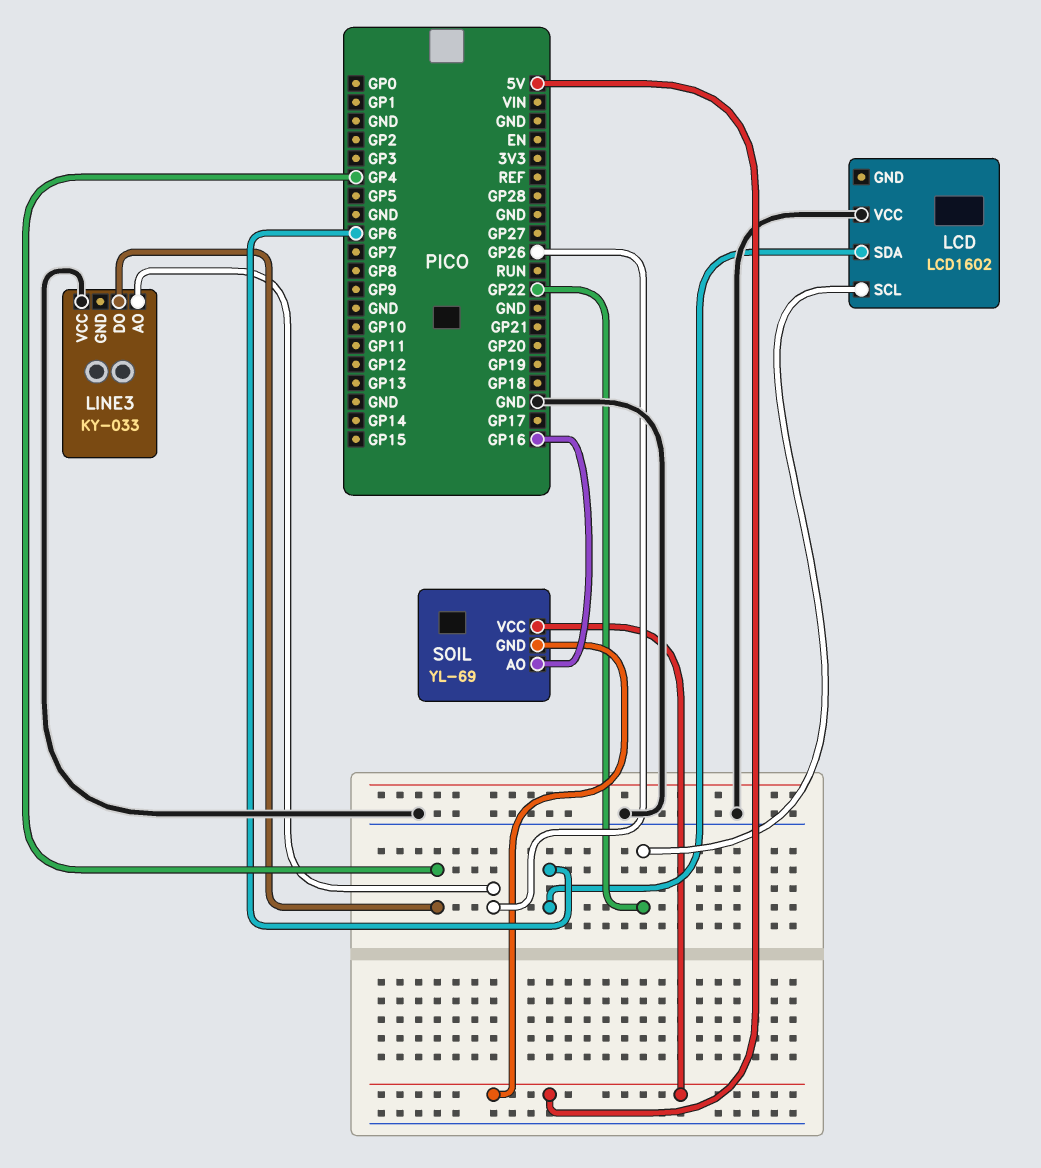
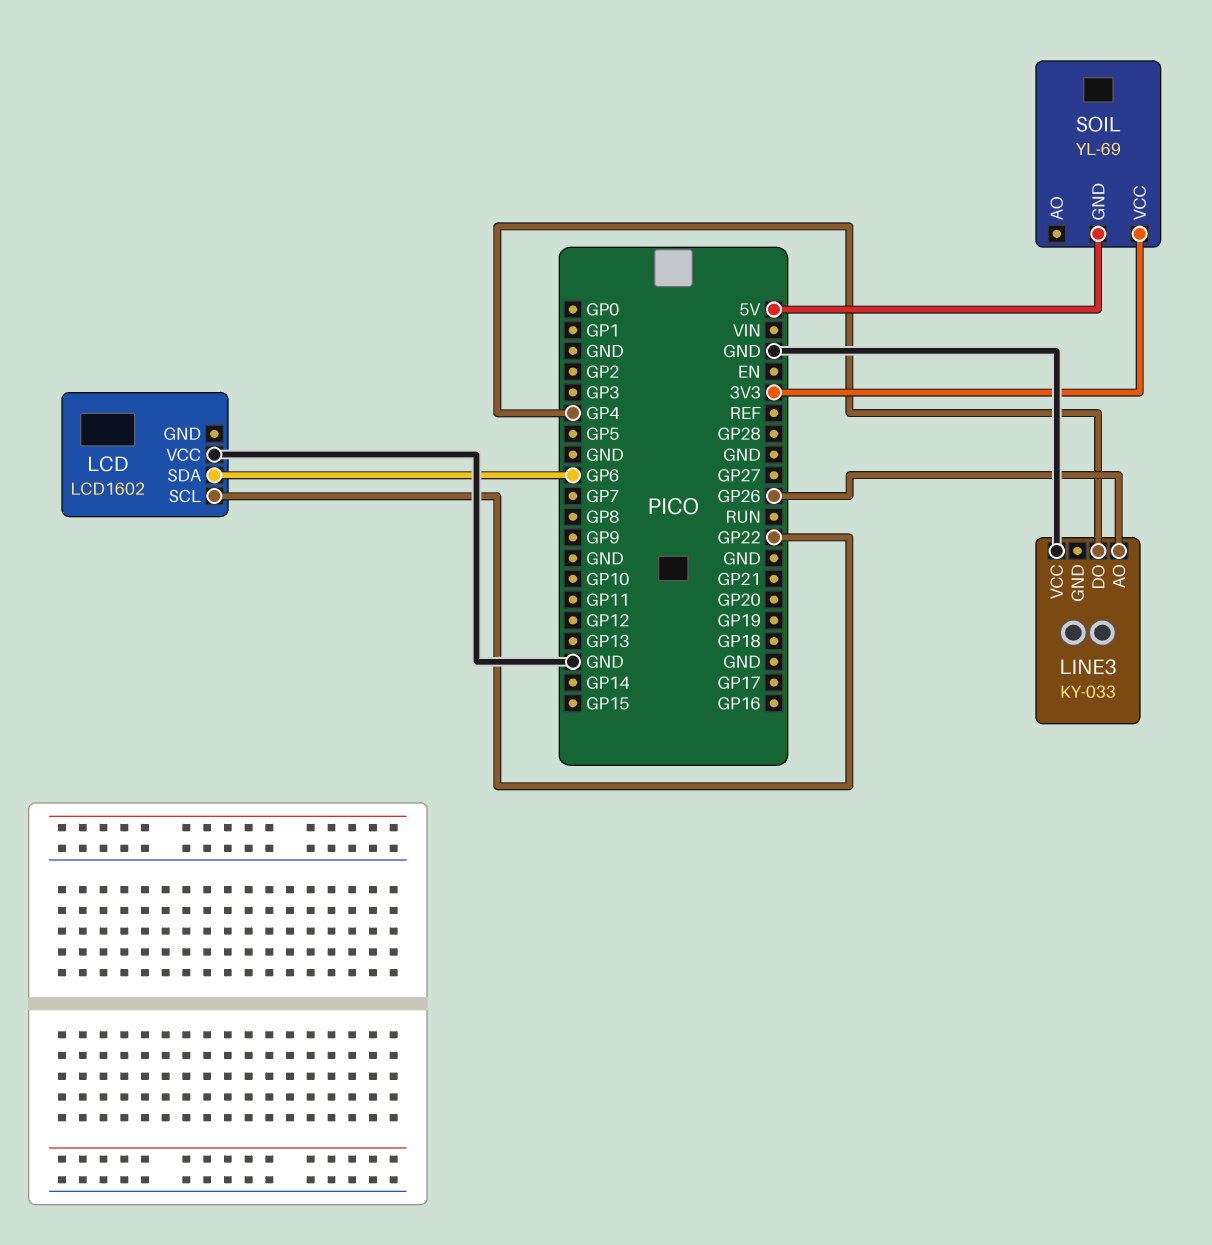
SOIL pin AO: GP16 -> none
SOIL pin VCC: 5V -> 3V3

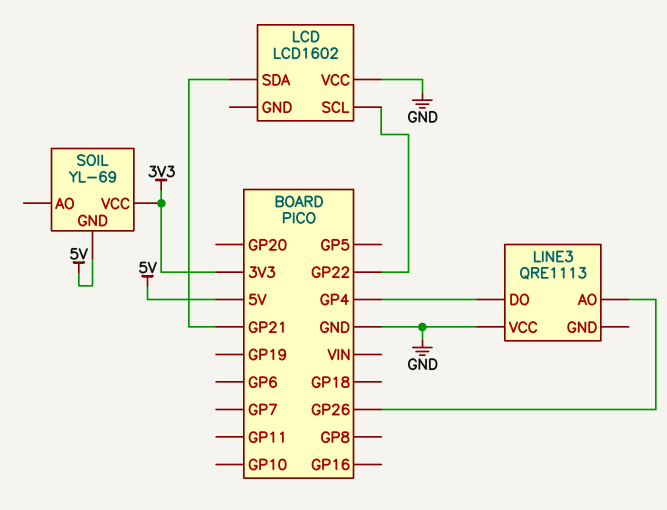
LCD pin SDA: GP6 -> GP21
LINE3: KY-033 -> QRE1113

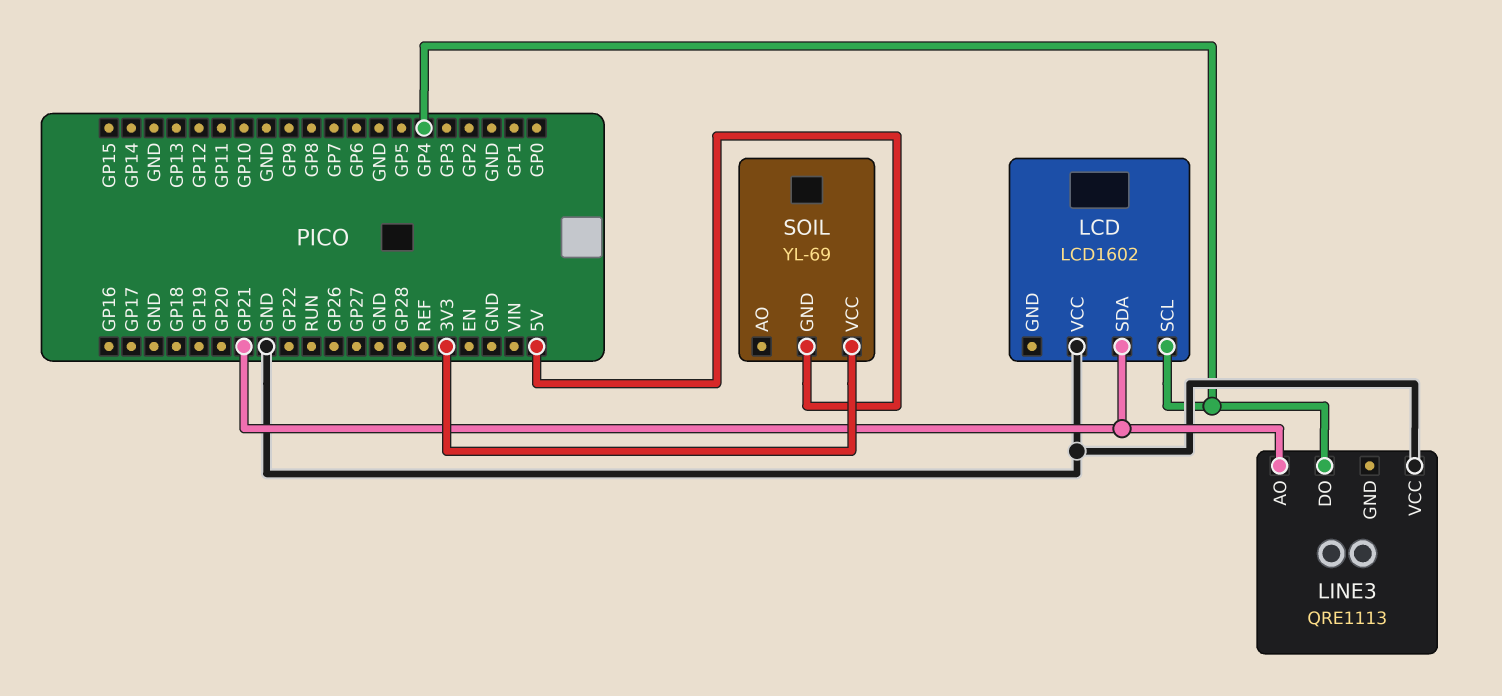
LCD pin SCL: GP22 -> GP4
LINE3 pin AO: GP26 -> GP21

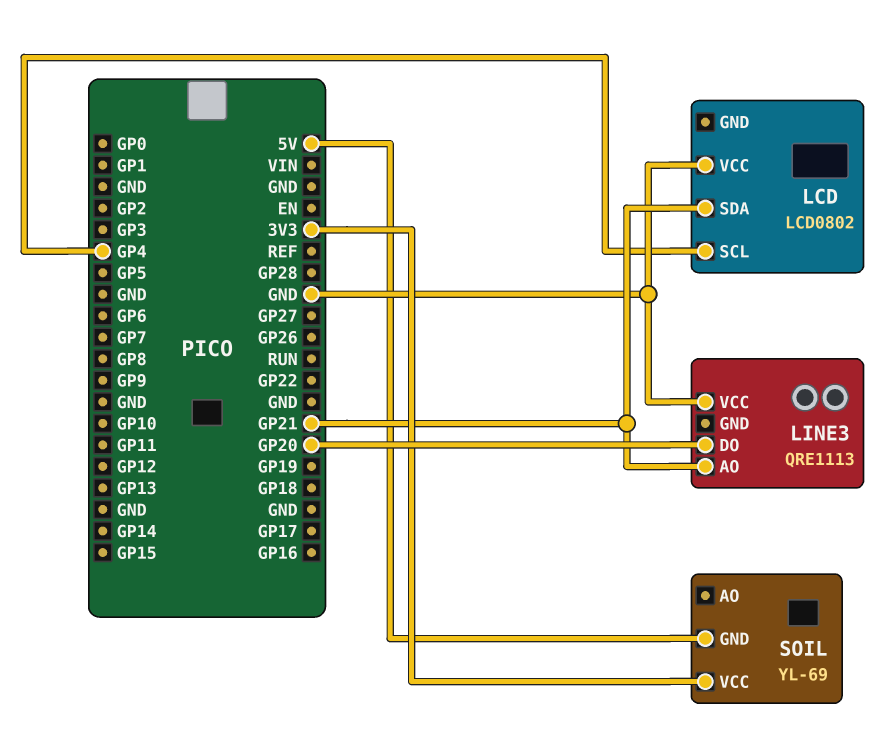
LCD: LCD1602 -> LCD0802
LINE3 pin DO: GP4 -> GP20

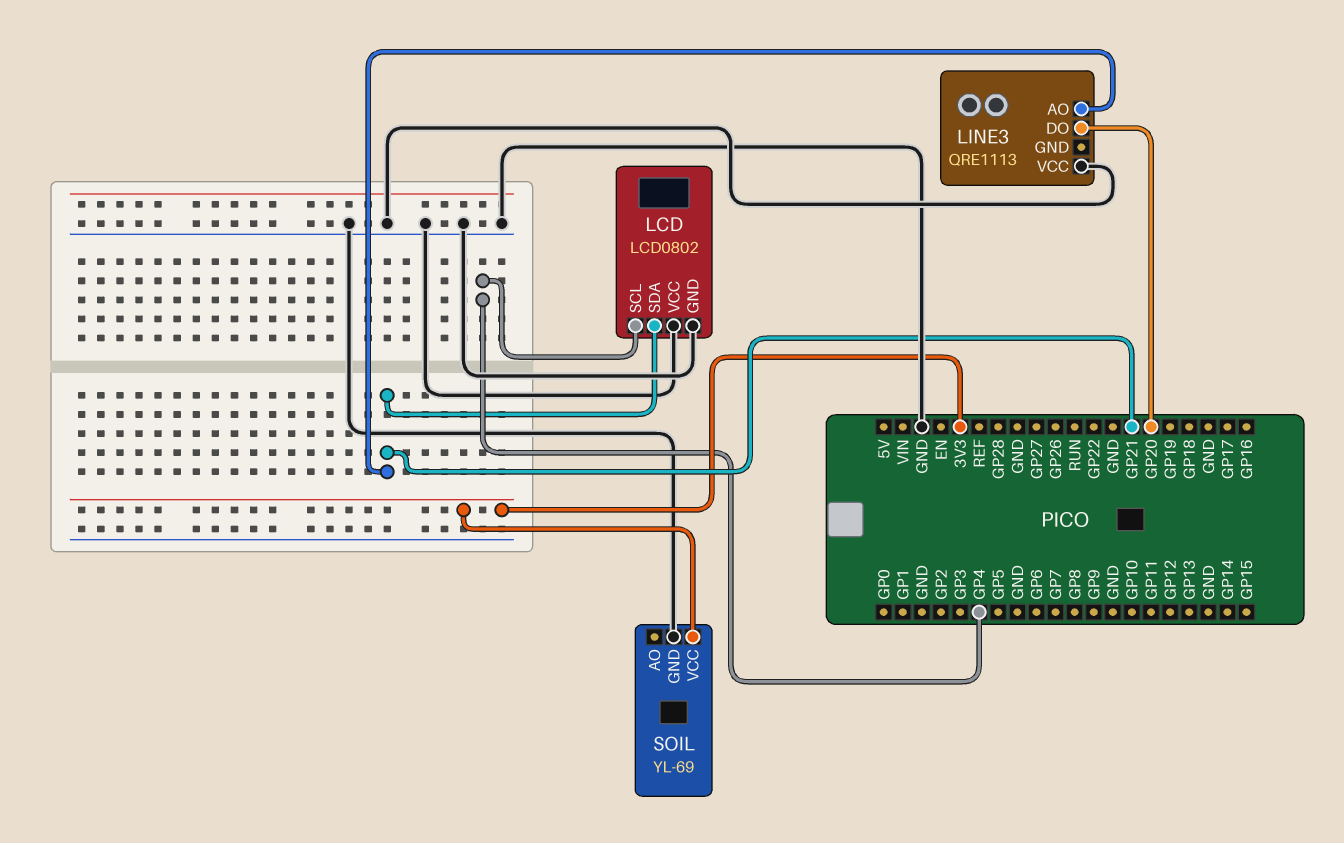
LCD pin GND: none -> GND
SOIL pin GND: 5V -> GND

